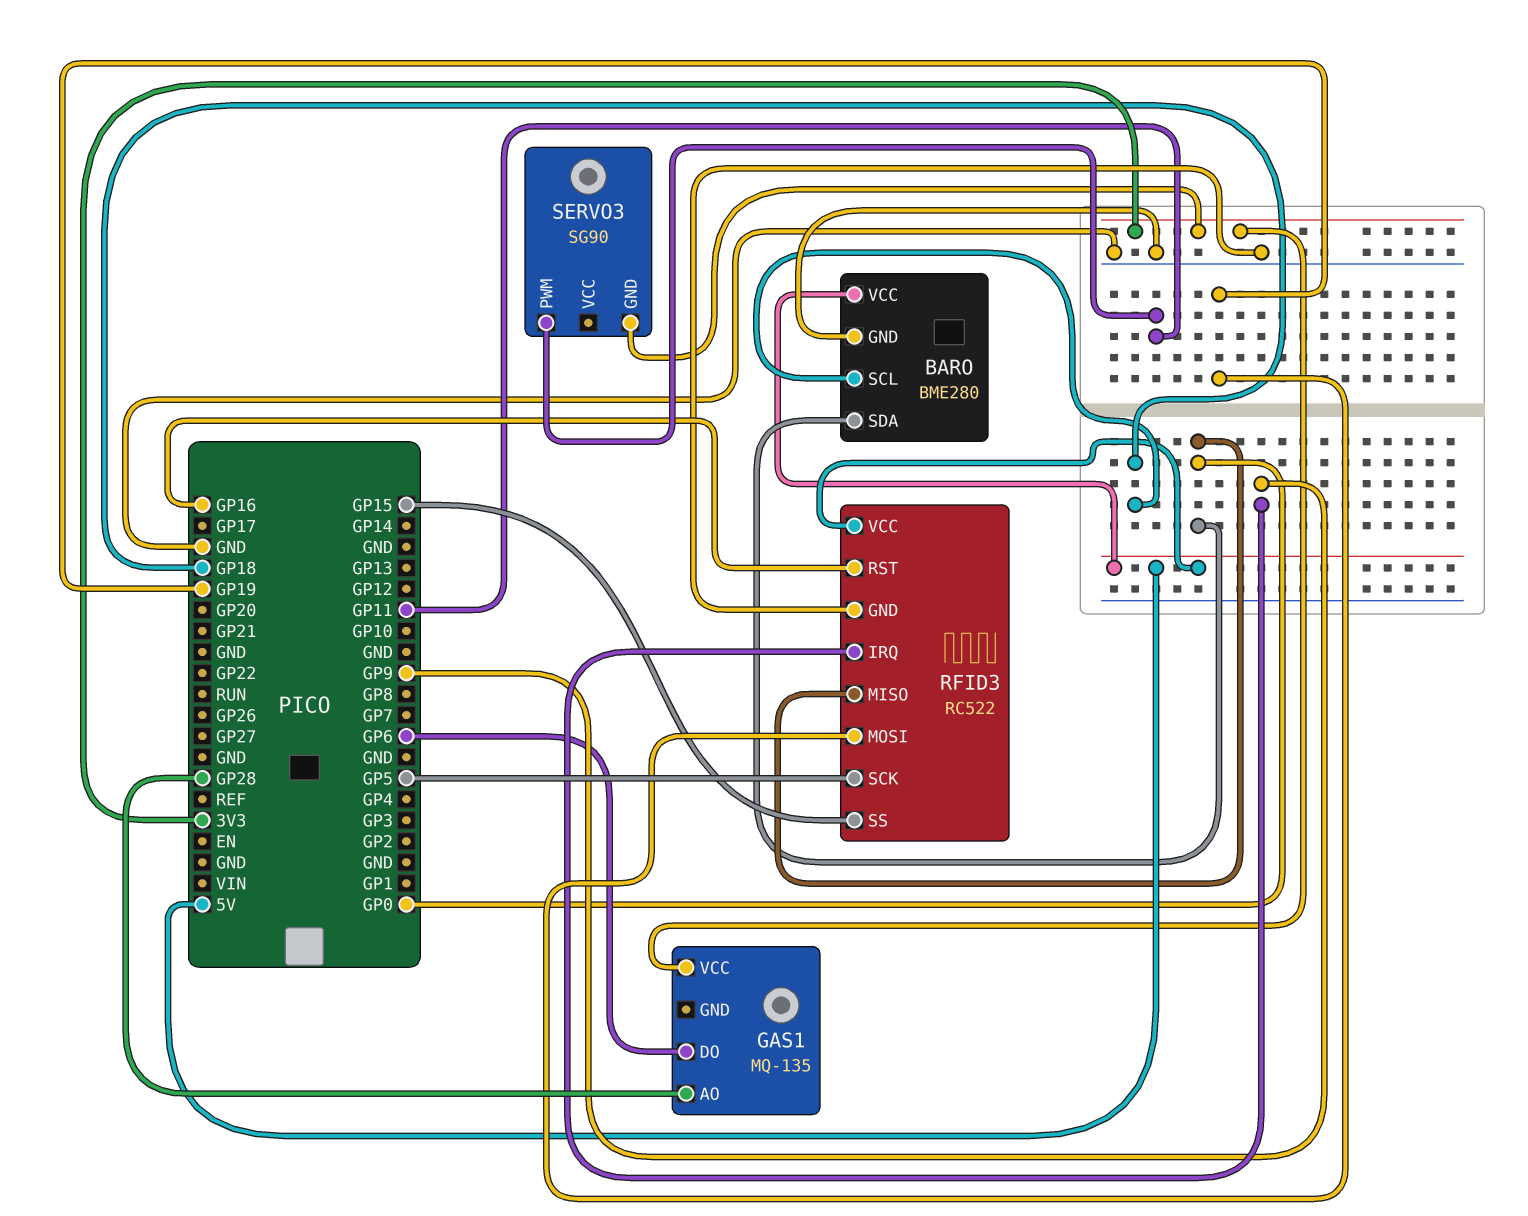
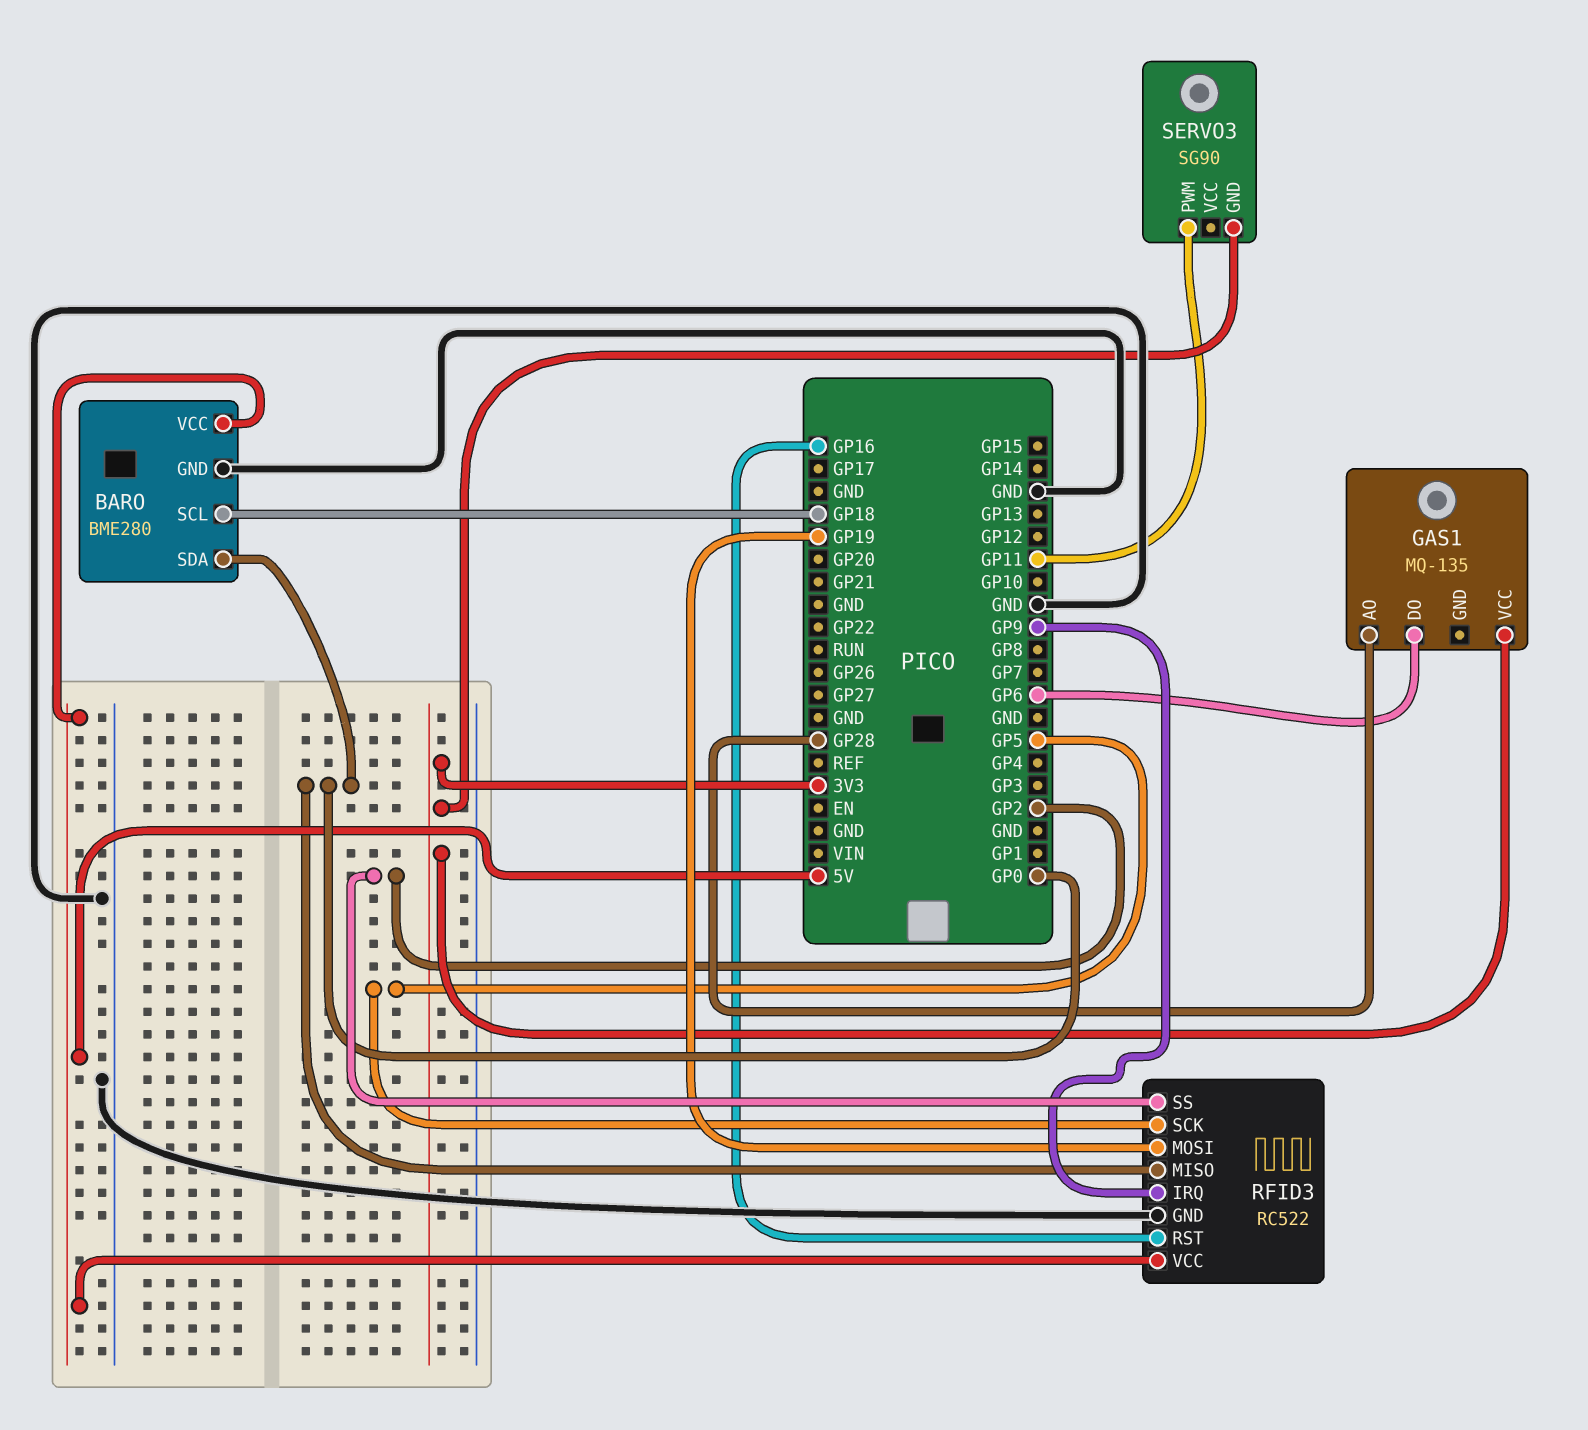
RFID3 pin SS: GP15 -> GP2

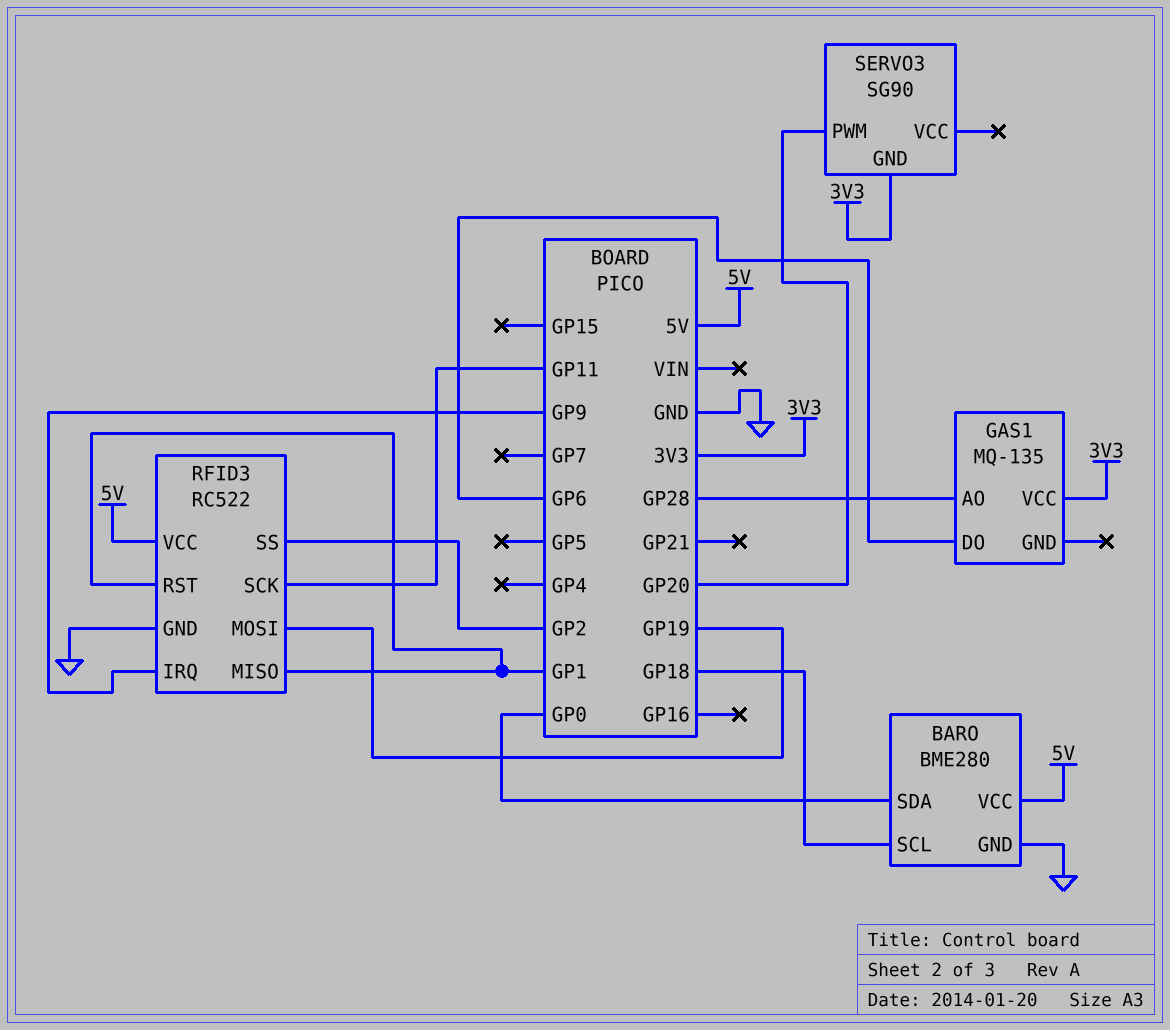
RFID3 pin MISO: GP0 -> GP1
RFID3 pin RST: GP16 -> GP1
RFID3 pin SCK: GP5 -> GP11
SERVO3 pin PWM: GP11 -> GP20

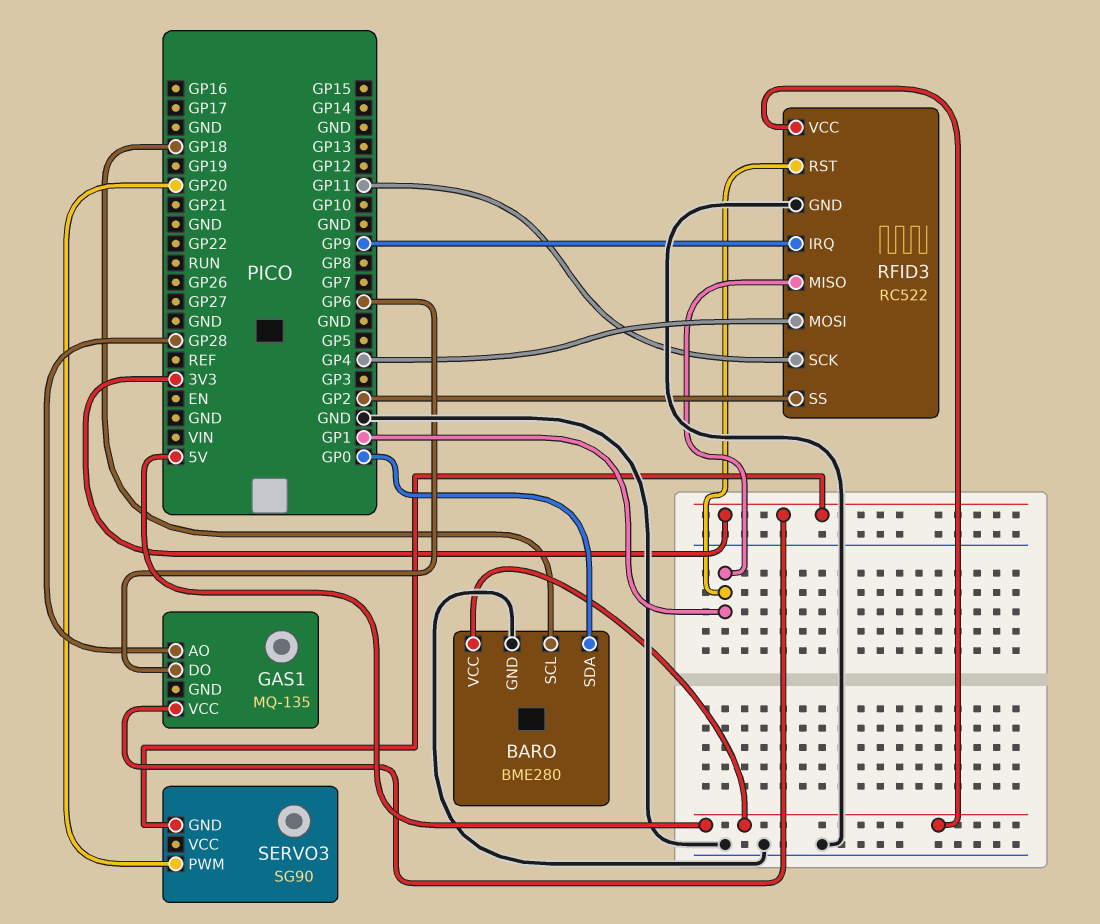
RFID3 pin MOSI: GP19 -> GP4

